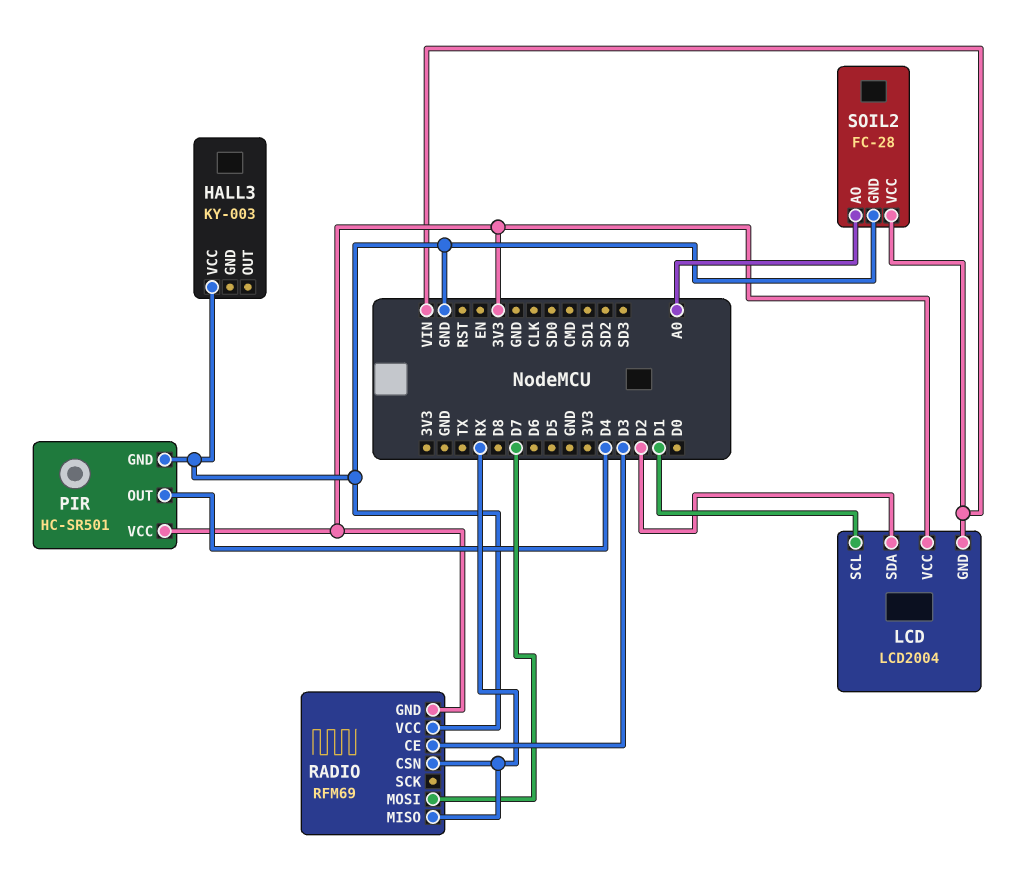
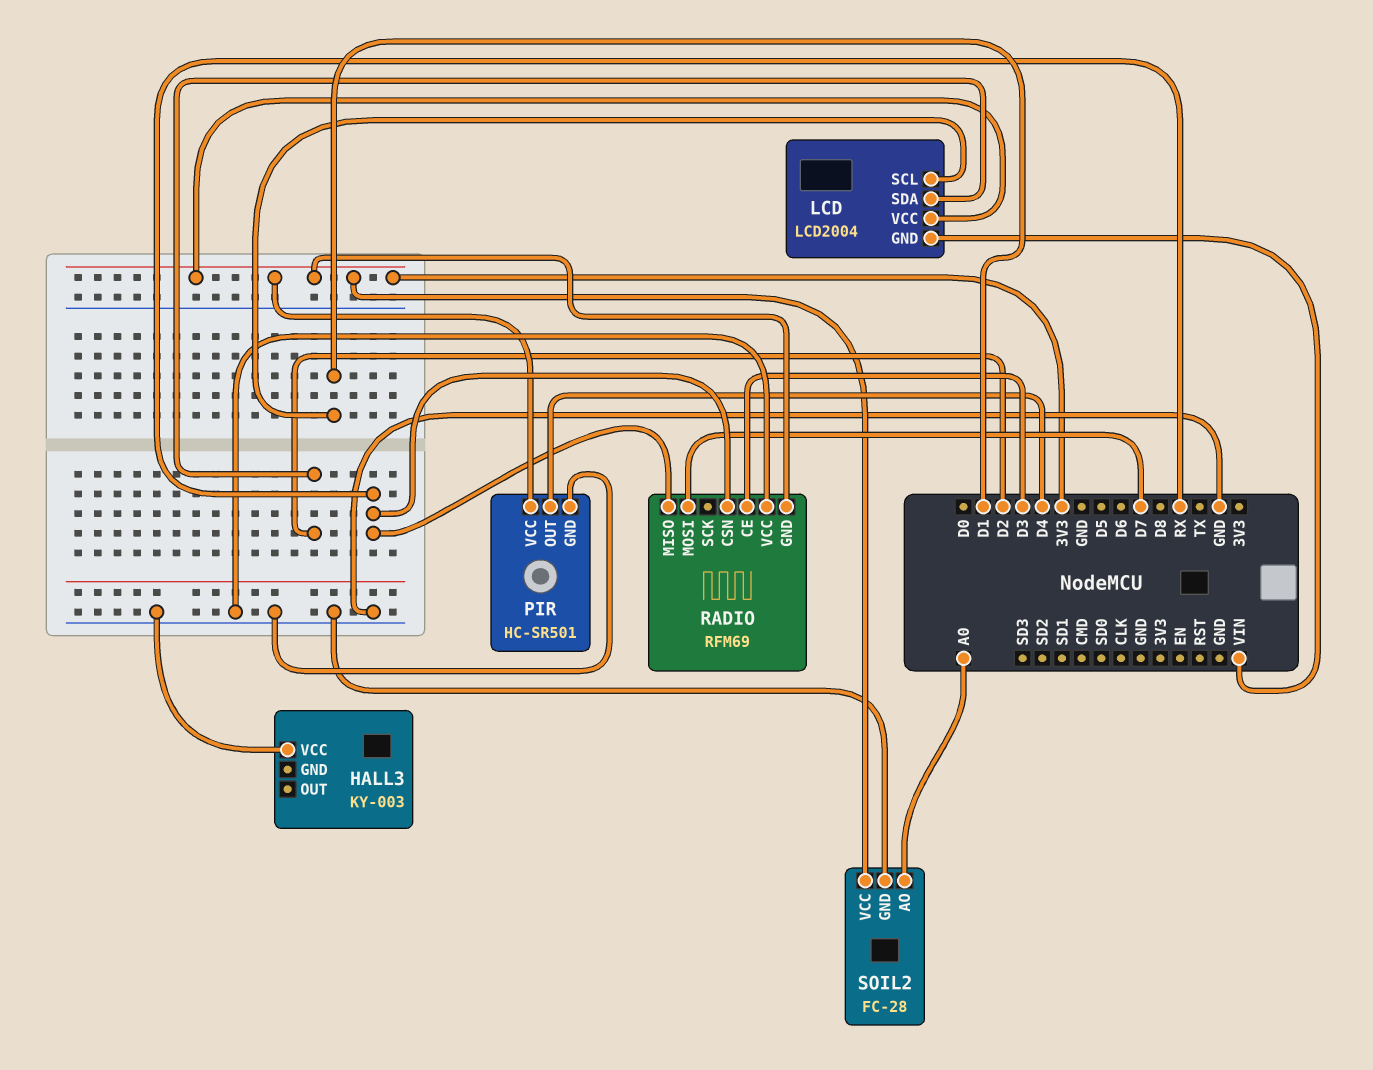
SOIL2 pin VCC: VIN -> 3V3

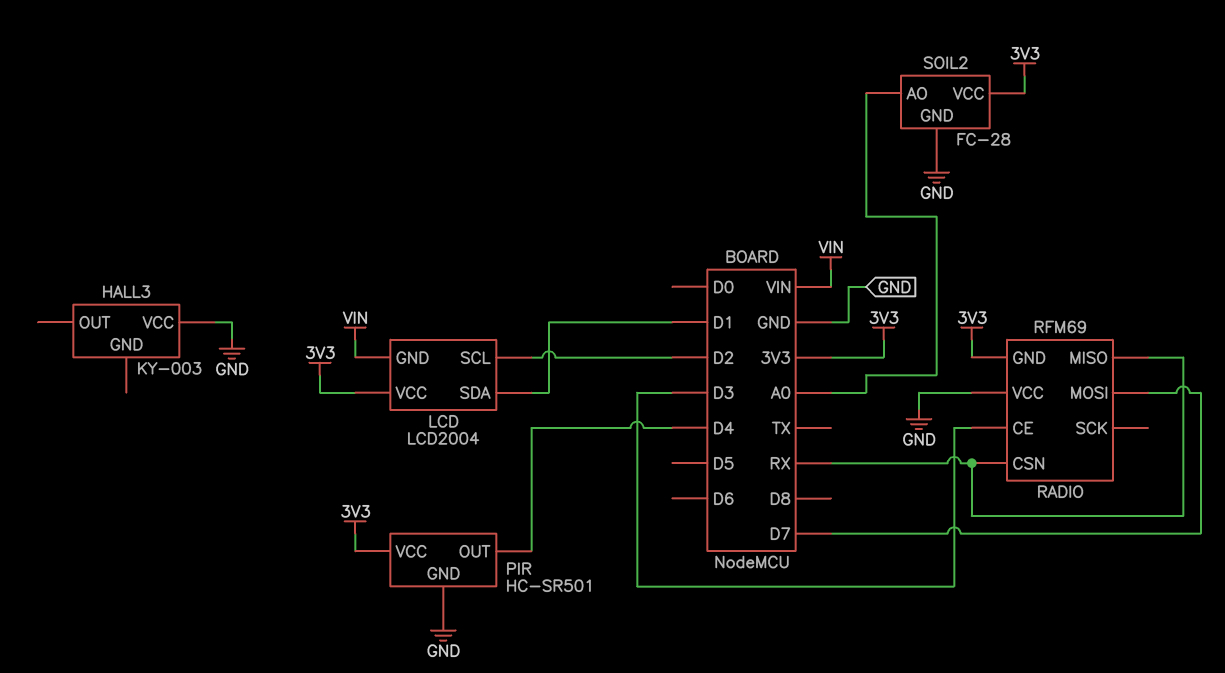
LCD pin SCL: D1 -> D2
LCD pin SDA: D2 -> D1

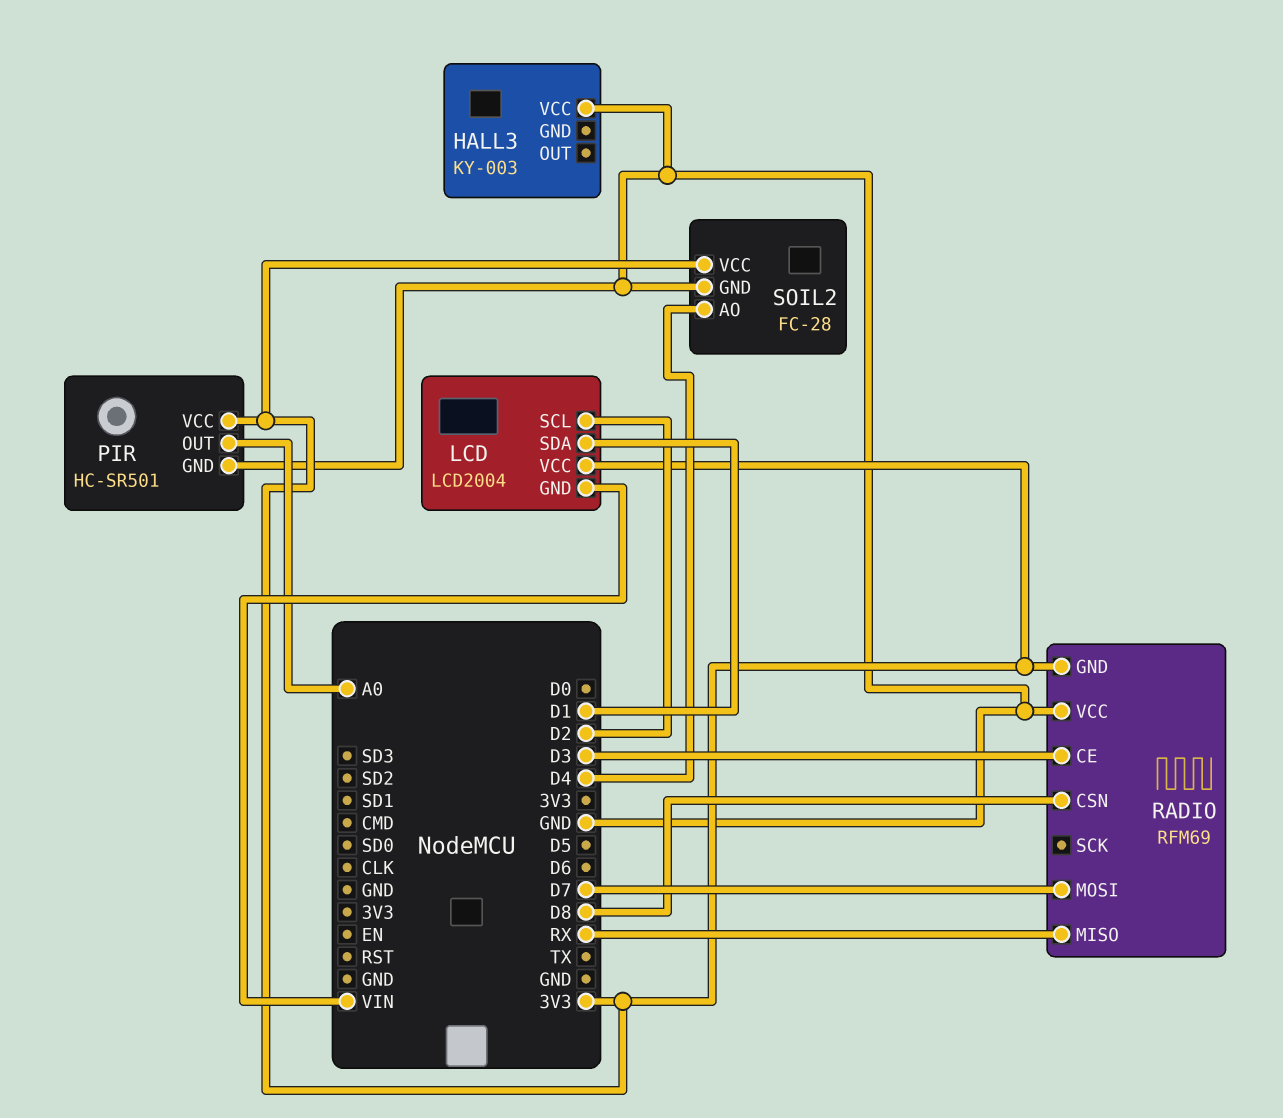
PIR pin OUT: D4 -> A0
RADIO pin CSN: RX -> D8
SOIL2 pin AO: A0 -> D4

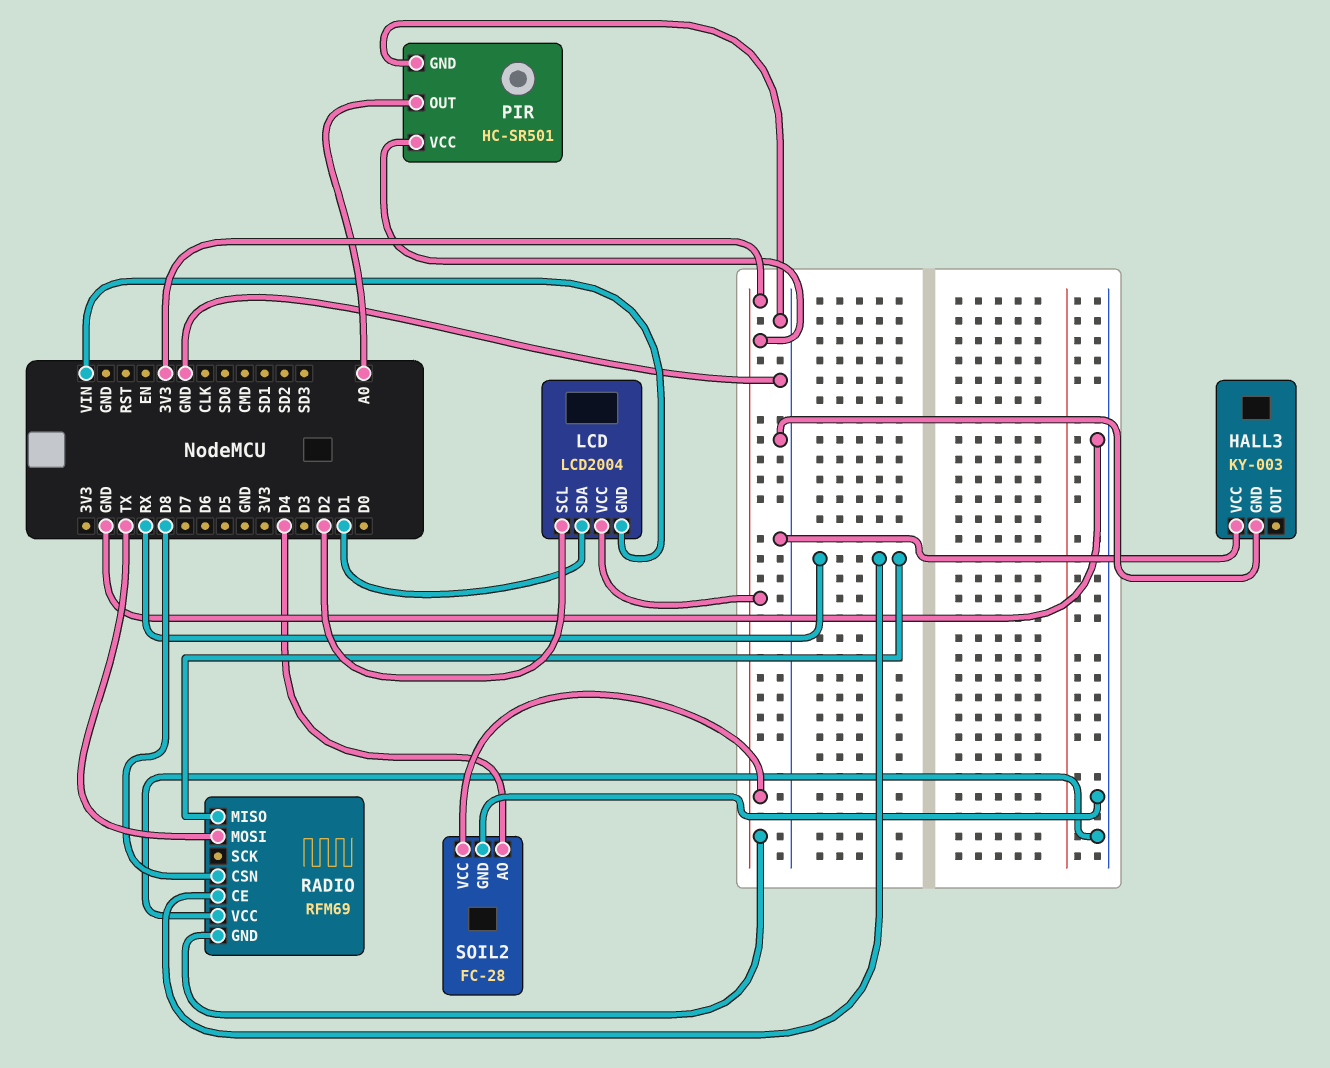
HALL3 pin GND: none -> GND
RADIO pin CE: D3 -> RX
RADIO pin MOSI: D7 -> TX

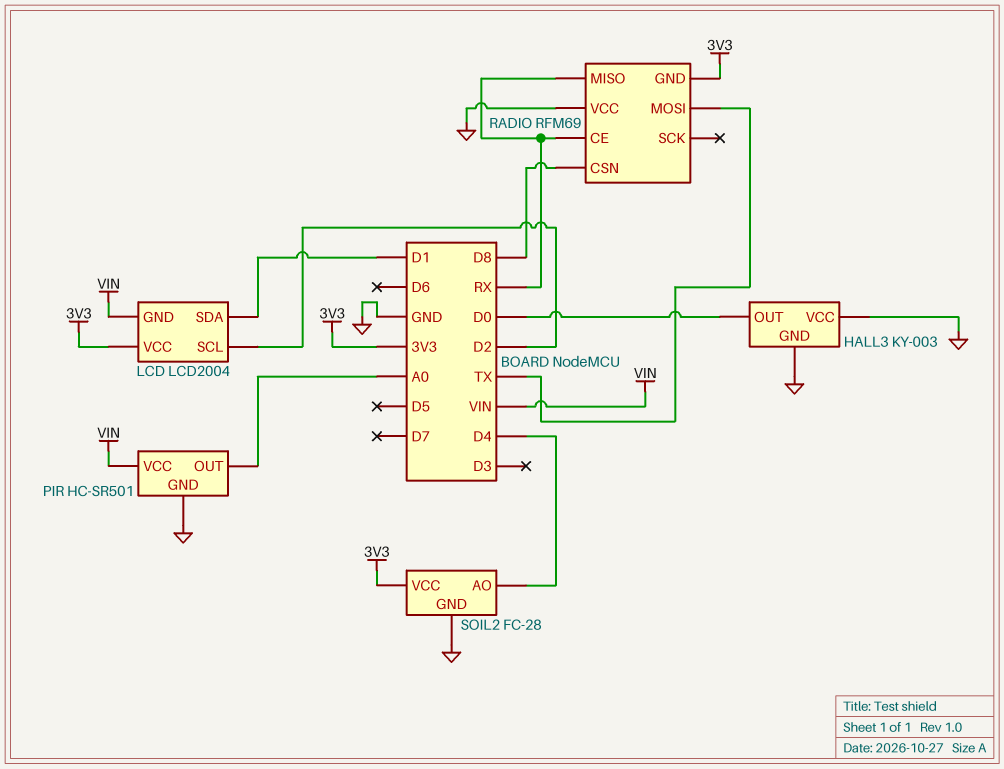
HALL3 pin OUT: none -> D0
PIR pin VCC: 3V3 -> VIN

